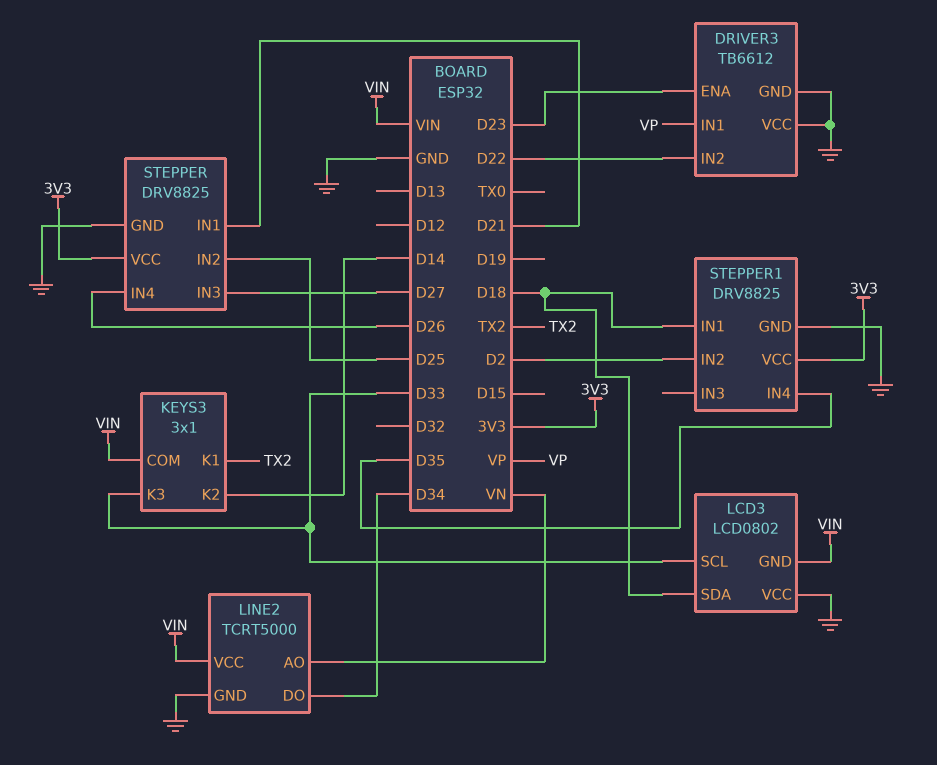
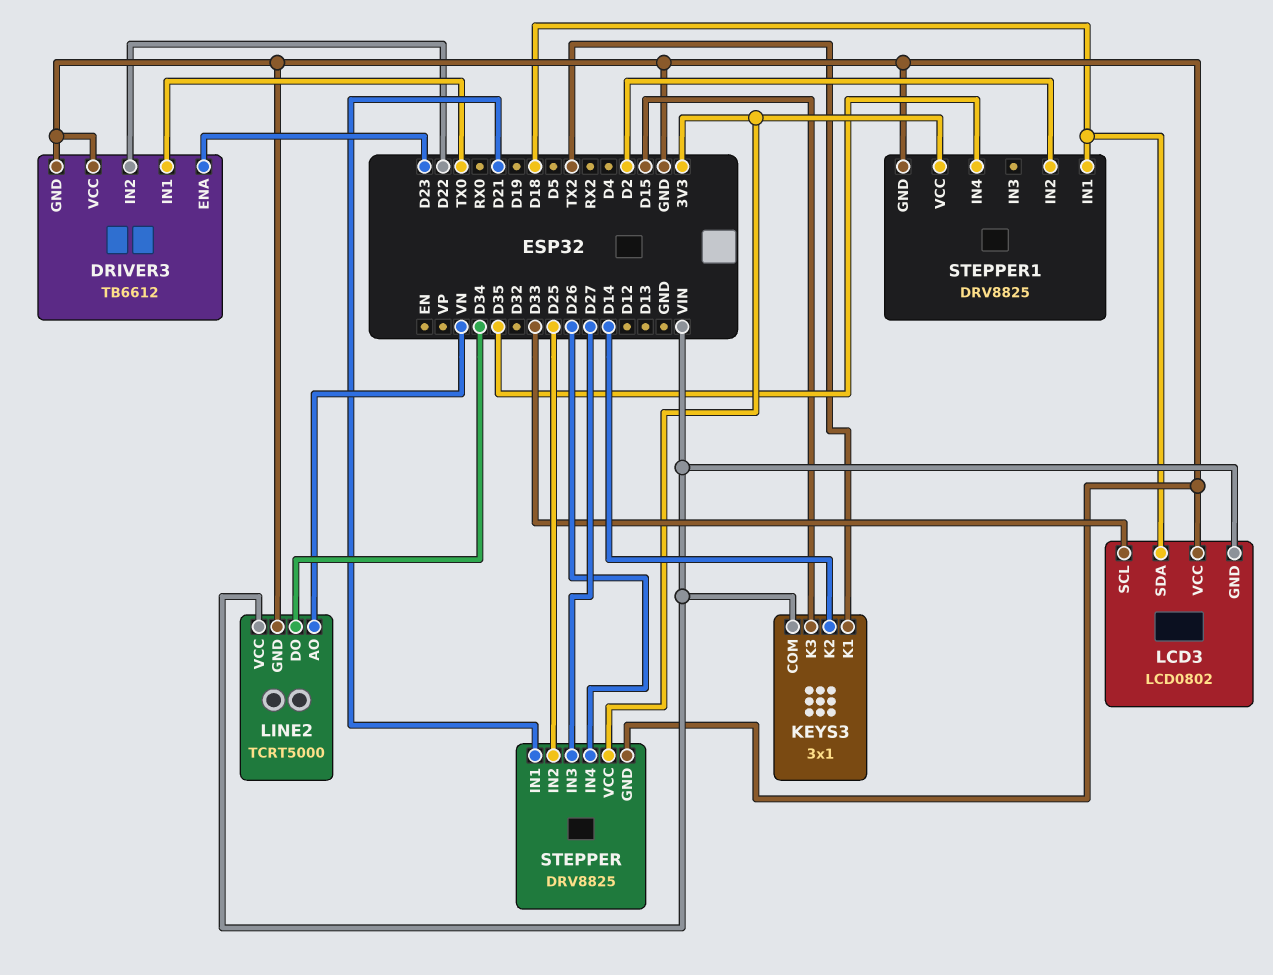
DRIVER3 pin IN1: VP -> TX0
KEYS3 pin K3: D33 -> D15

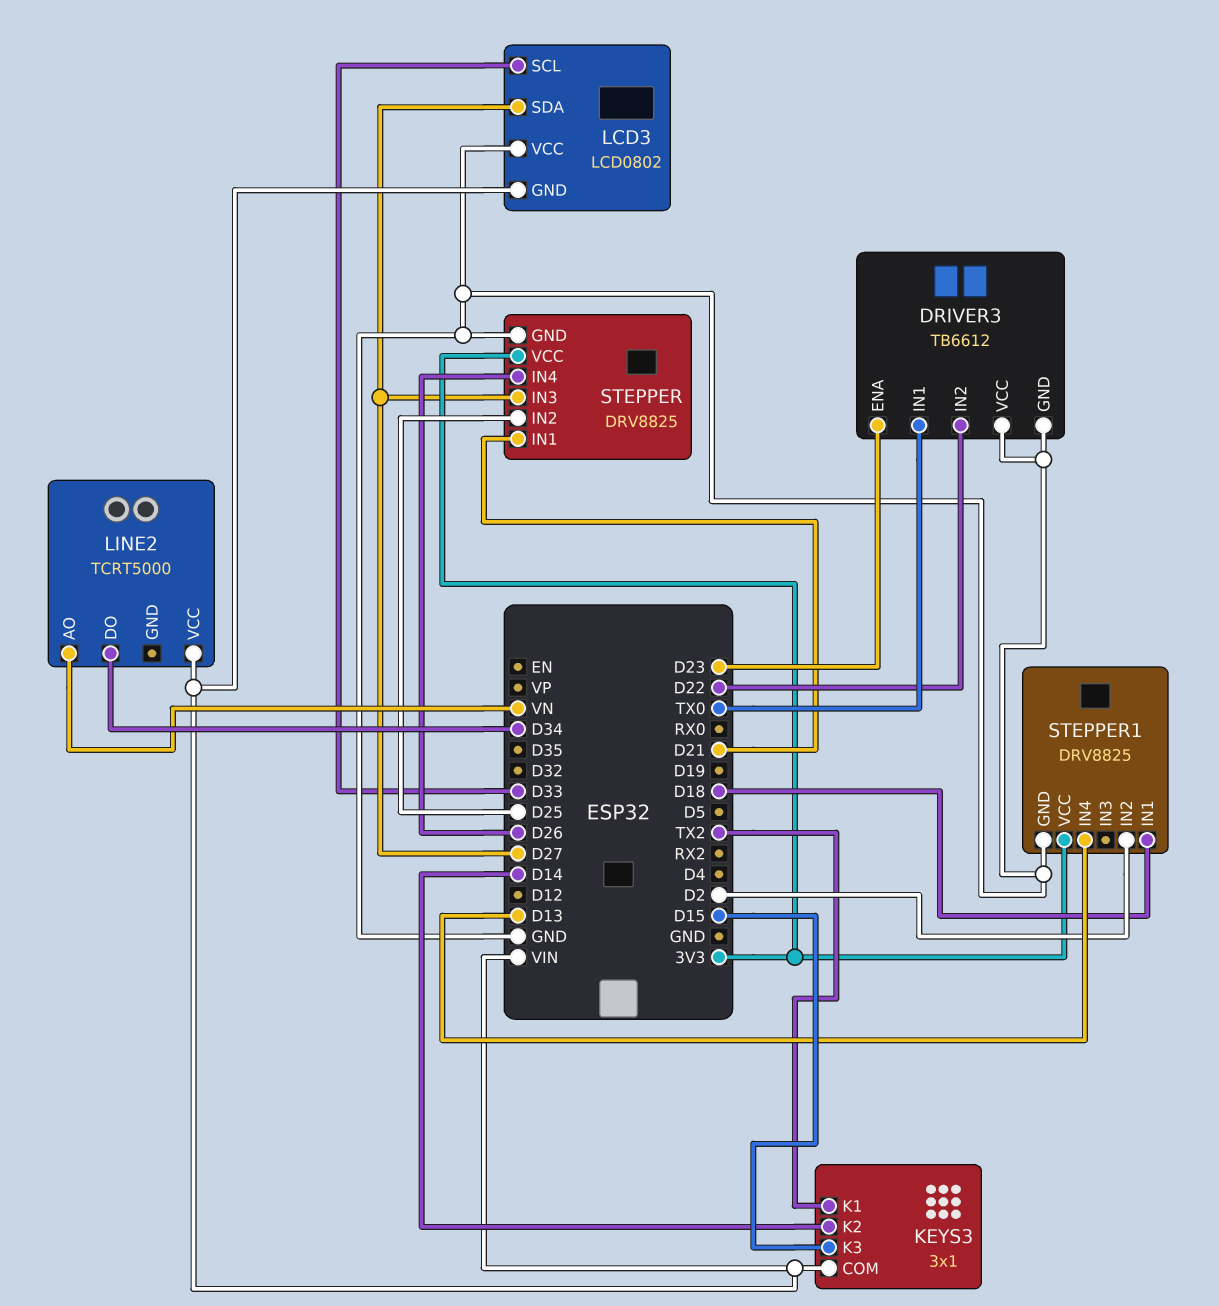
LCD3 pin SDA: D18 -> D27
LINE2 pin GND: GND -> none
STEPPER1 pin IN4: D35 -> D13

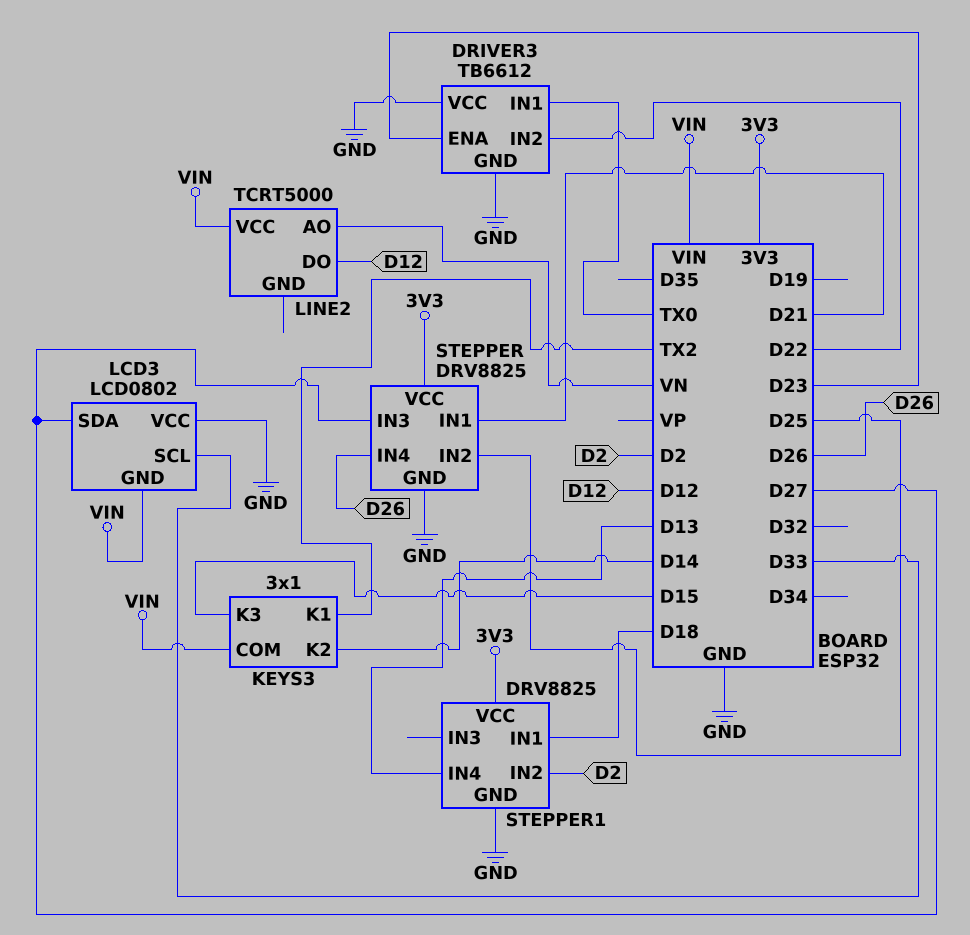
LINE2 pin DO: D34 -> D12

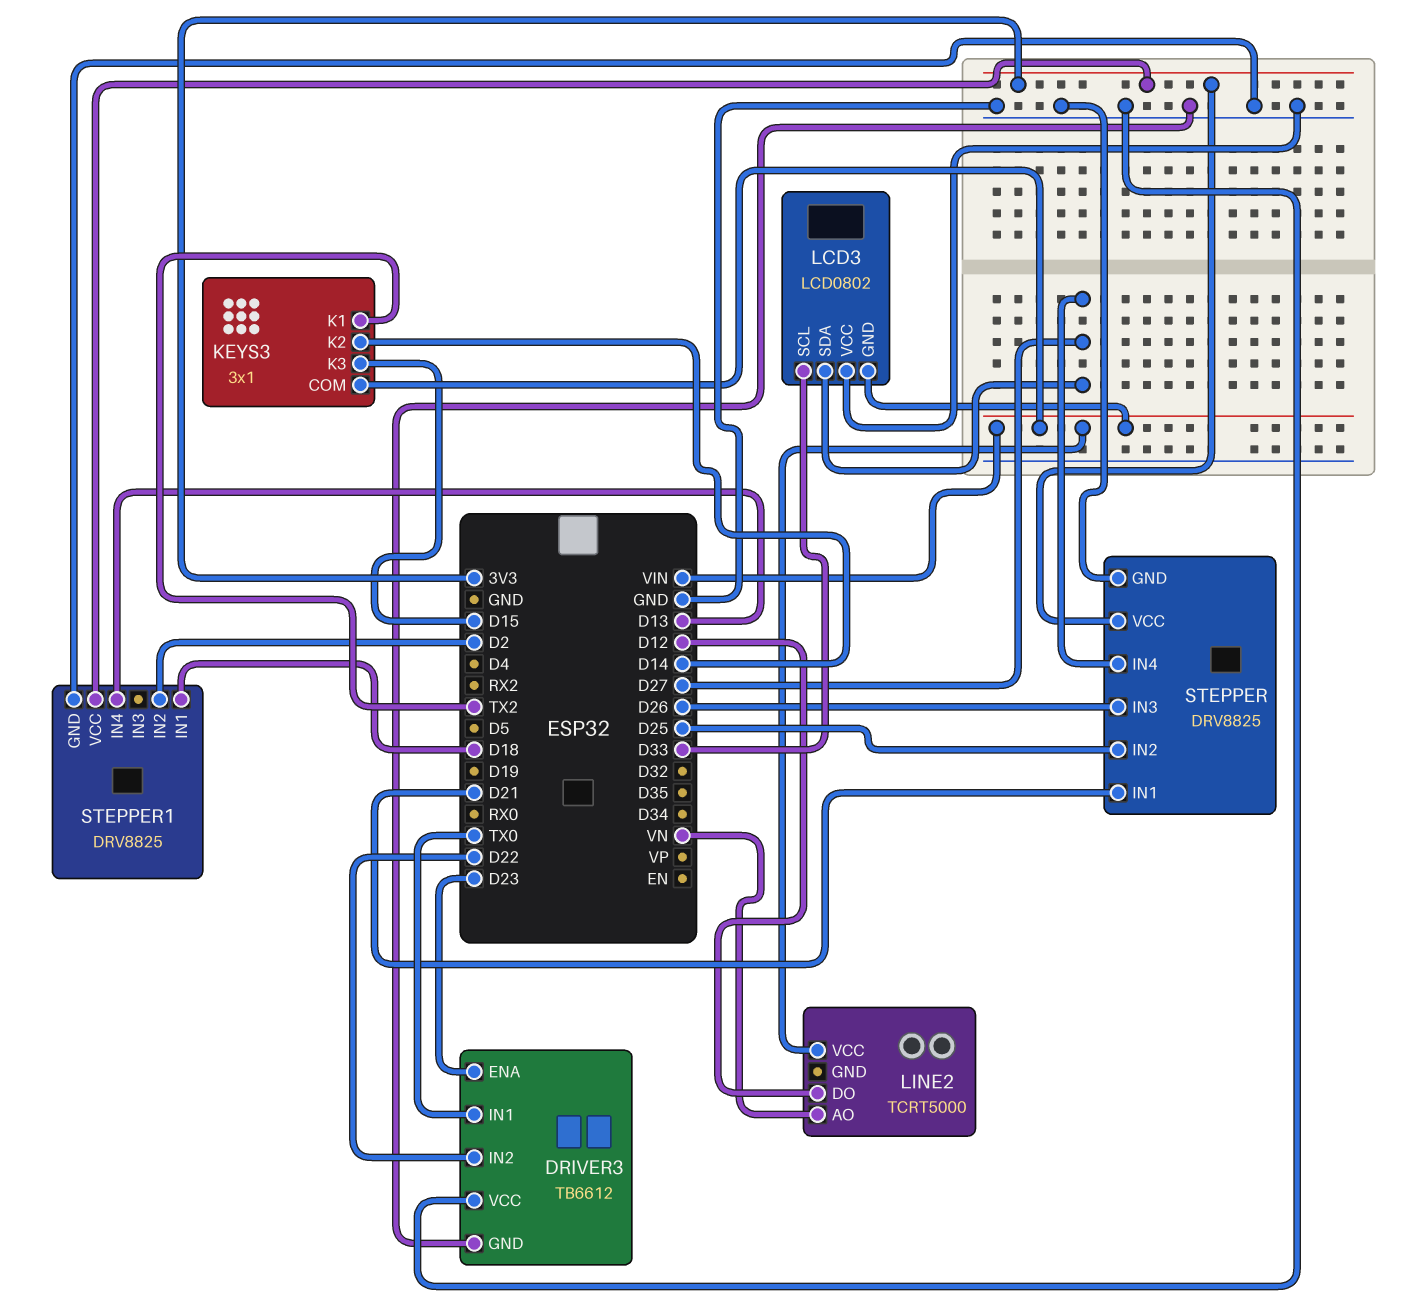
STEPPER pin IN3: D27 -> D26
STEPPER pin IN4: D26 -> D27

